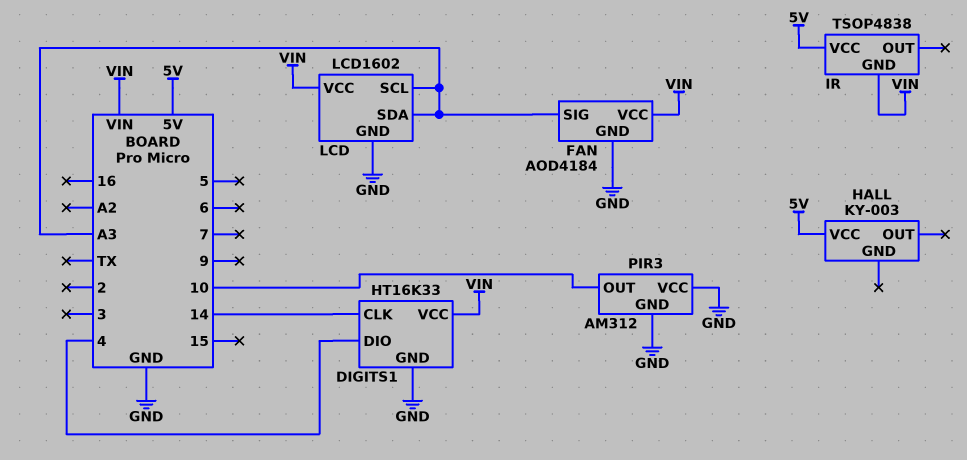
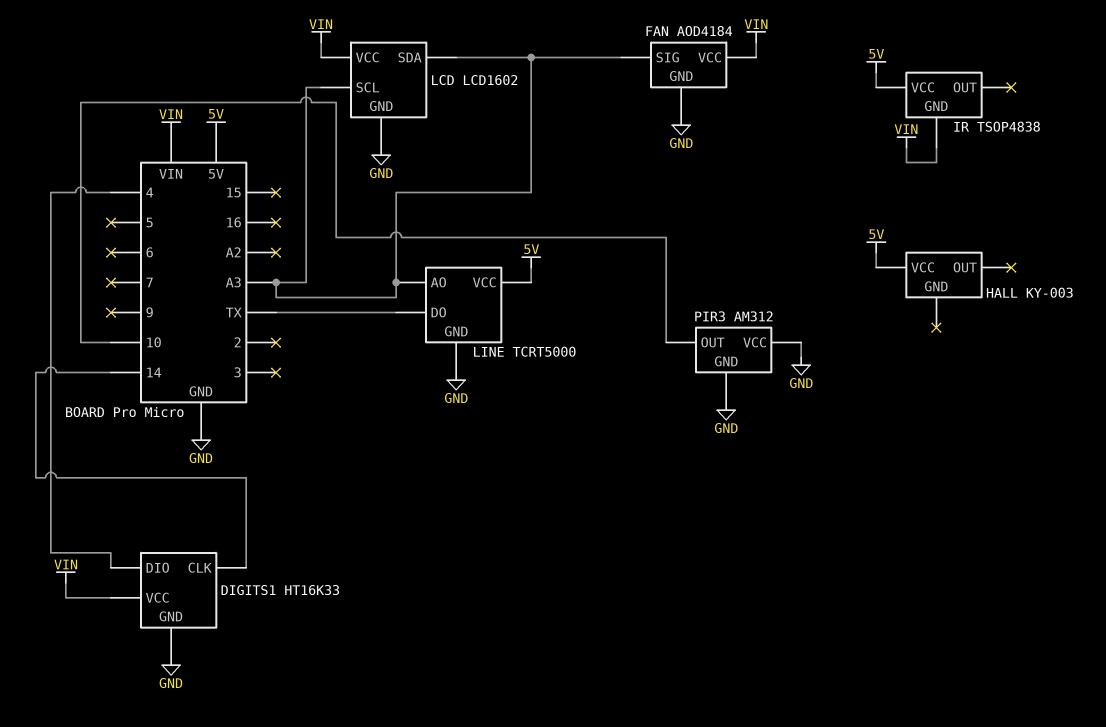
LINE: none -> TCRT5000
LINE pin AO: none -> A3
LINE pin DO: none -> TX
LINE pin GND: none -> GND
LINE pin VCC: none -> 5V

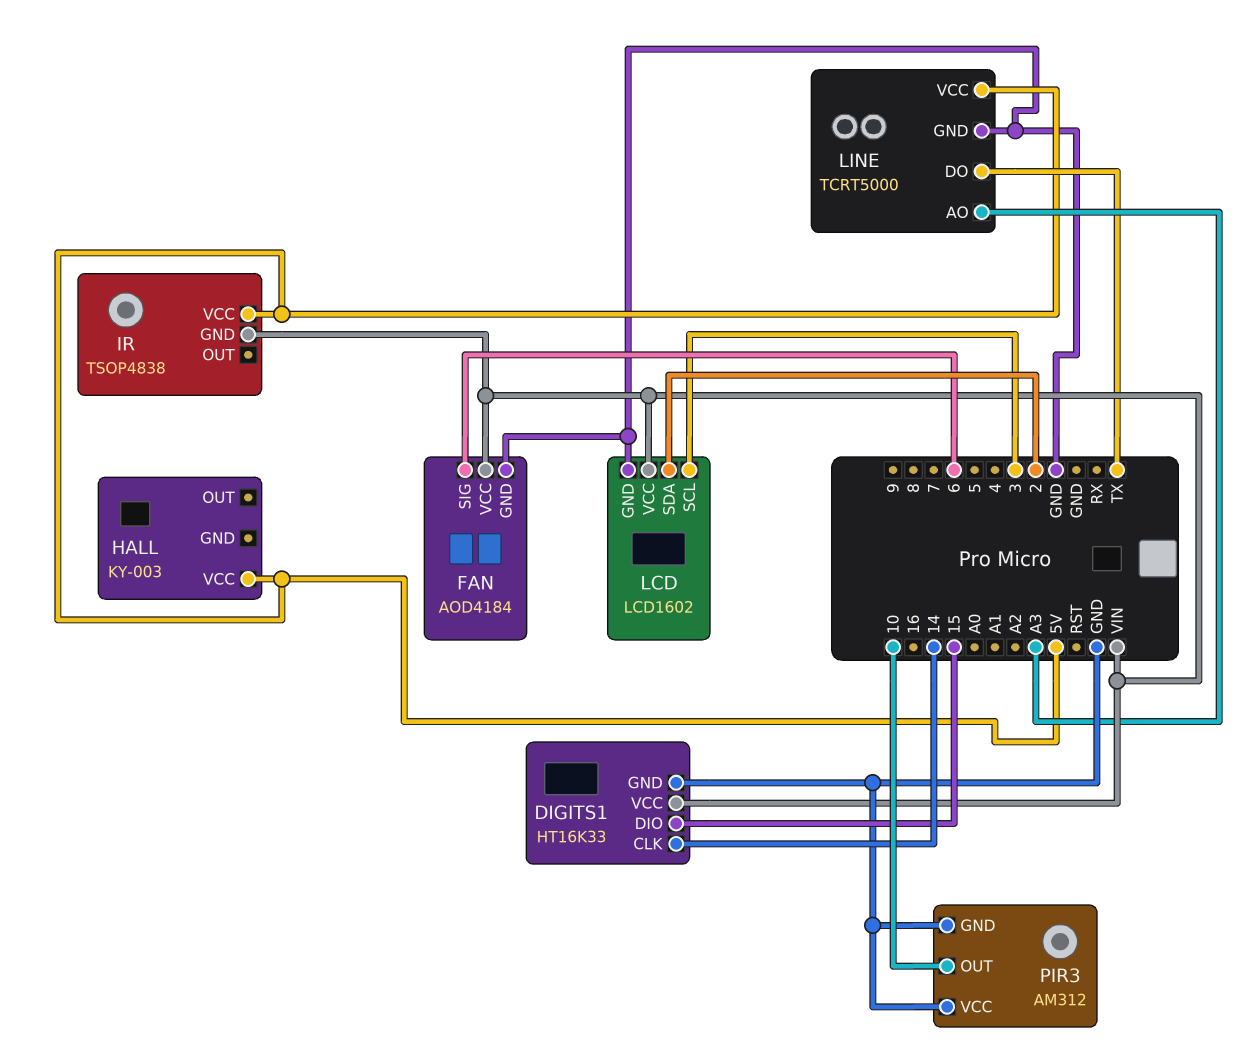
DIGITS1 pin DIO: 4 -> 15
FAN pin SIG: A3 -> 6
LCD pin SCL: A3 -> 3
LCD pin SDA: A3 -> 2

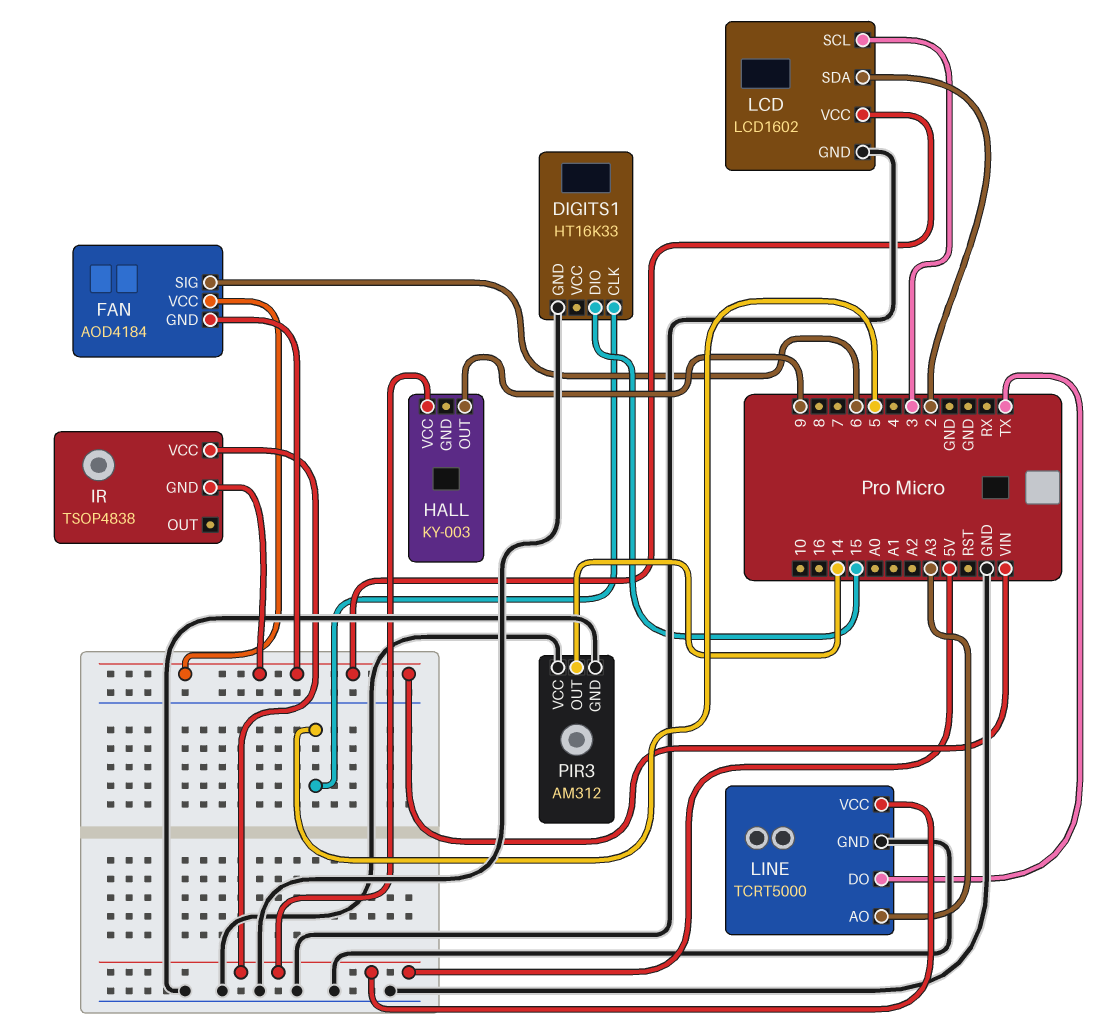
DIGITS1 pin CLK: 14 -> 5
DIGITS1 pin VCC: VIN -> none
FAN pin GND: GND -> VIN
HALL pin OUT: none -> 9
PIR3 pin OUT: 10 -> 14

